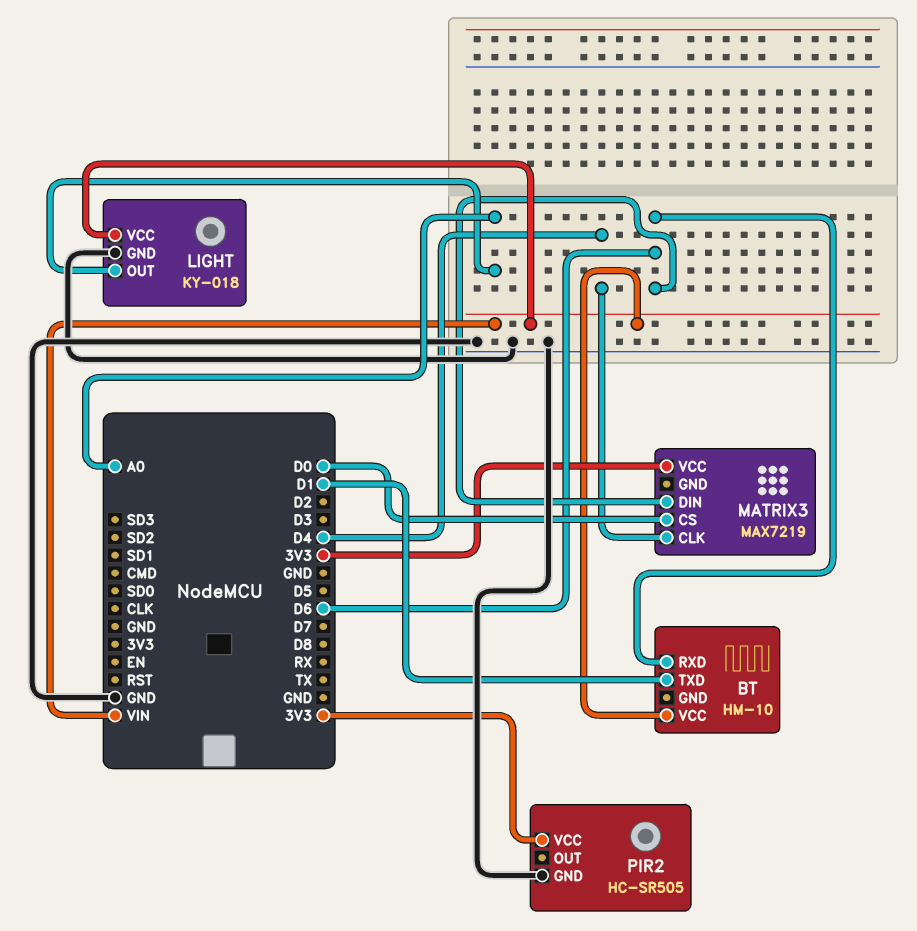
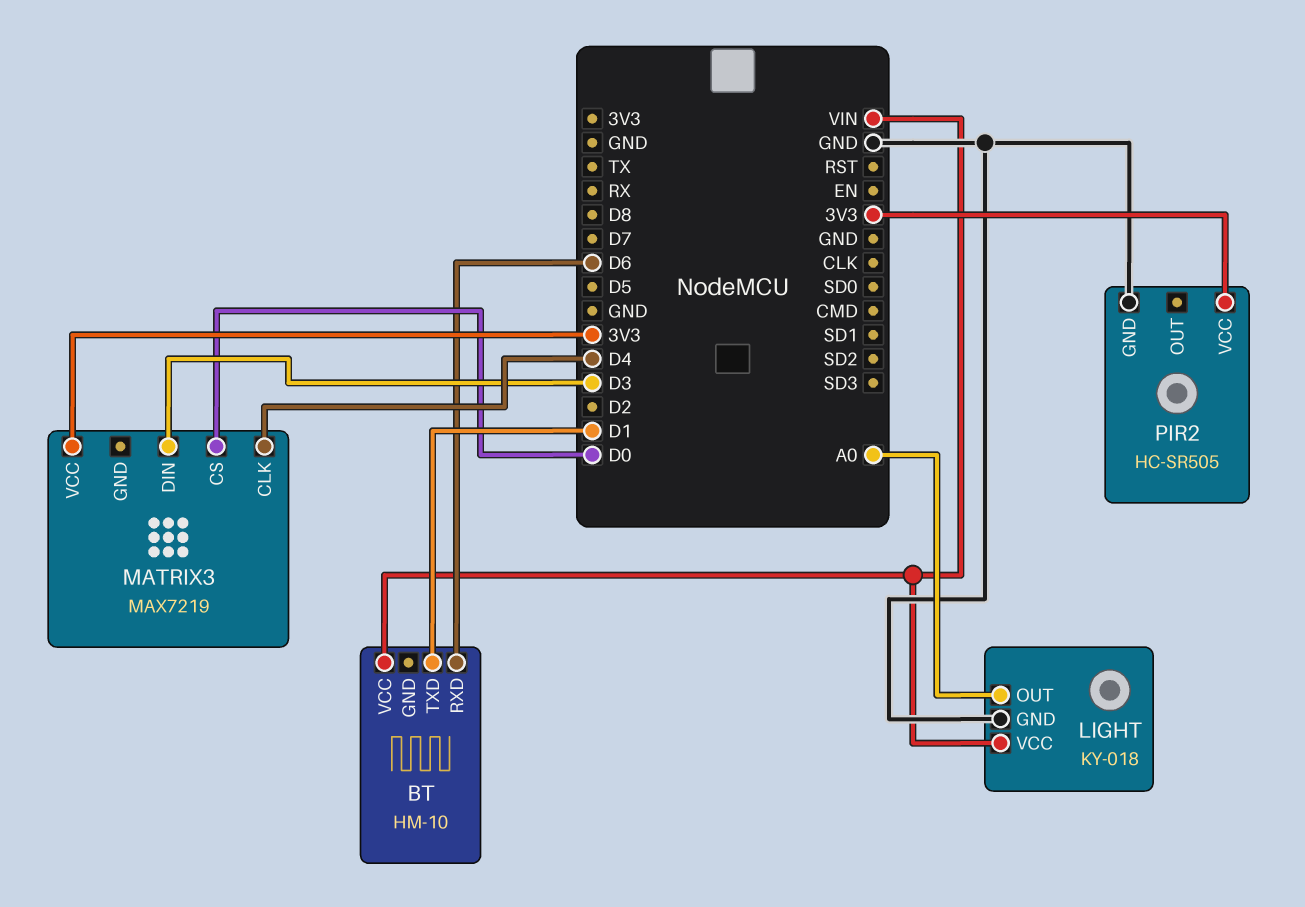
MATRIX3 pin DIN: D6 -> D3

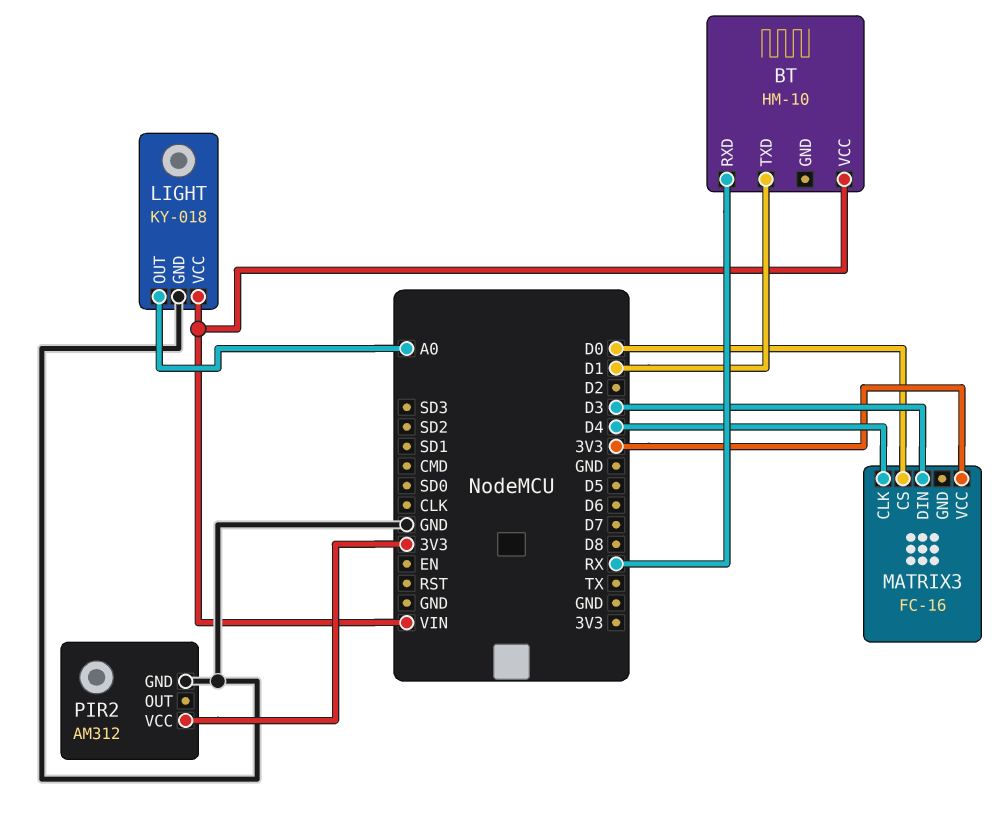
BT pin RXD: D6 -> RX
MATRIX3: MAX7219 -> FC-16
PIR2: HC-SR505 -> AM312

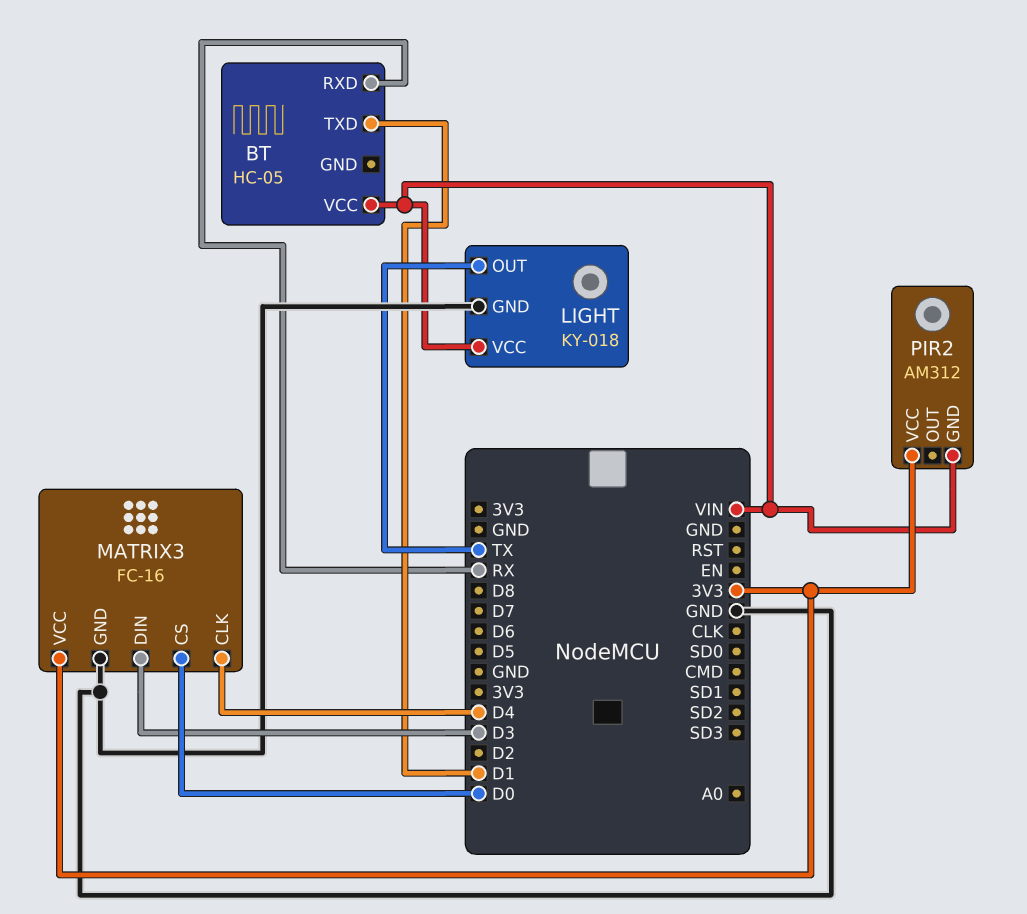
BT: HM-10 -> HC-05
LIGHT pin OUT: A0 -> TX
MATRIX3 pin GND: none -> GND
PIR2 pin GND: GND -> VIN

